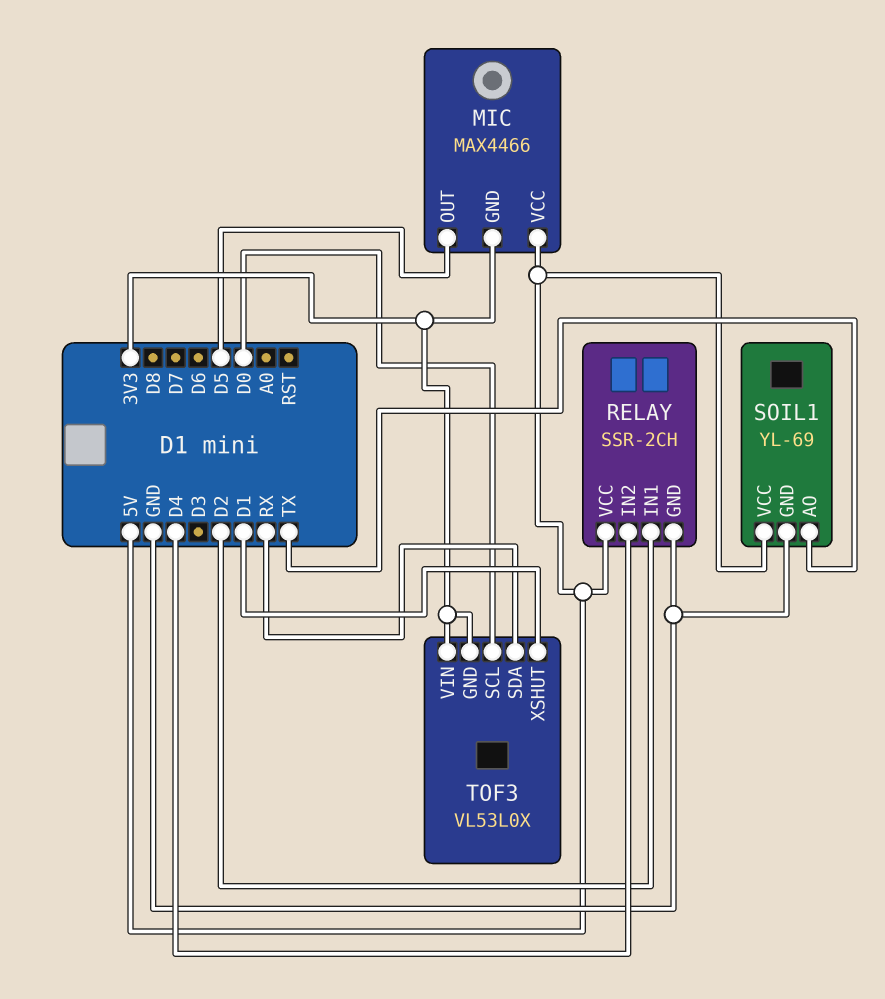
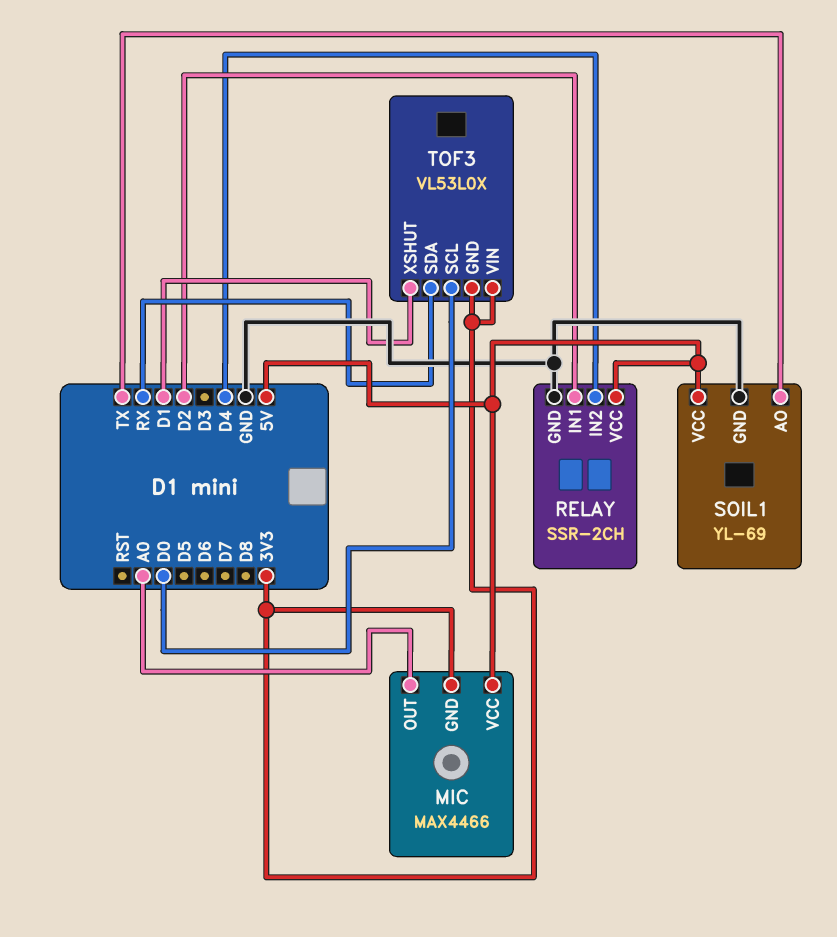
MIC pin OUT: D5 -> A0

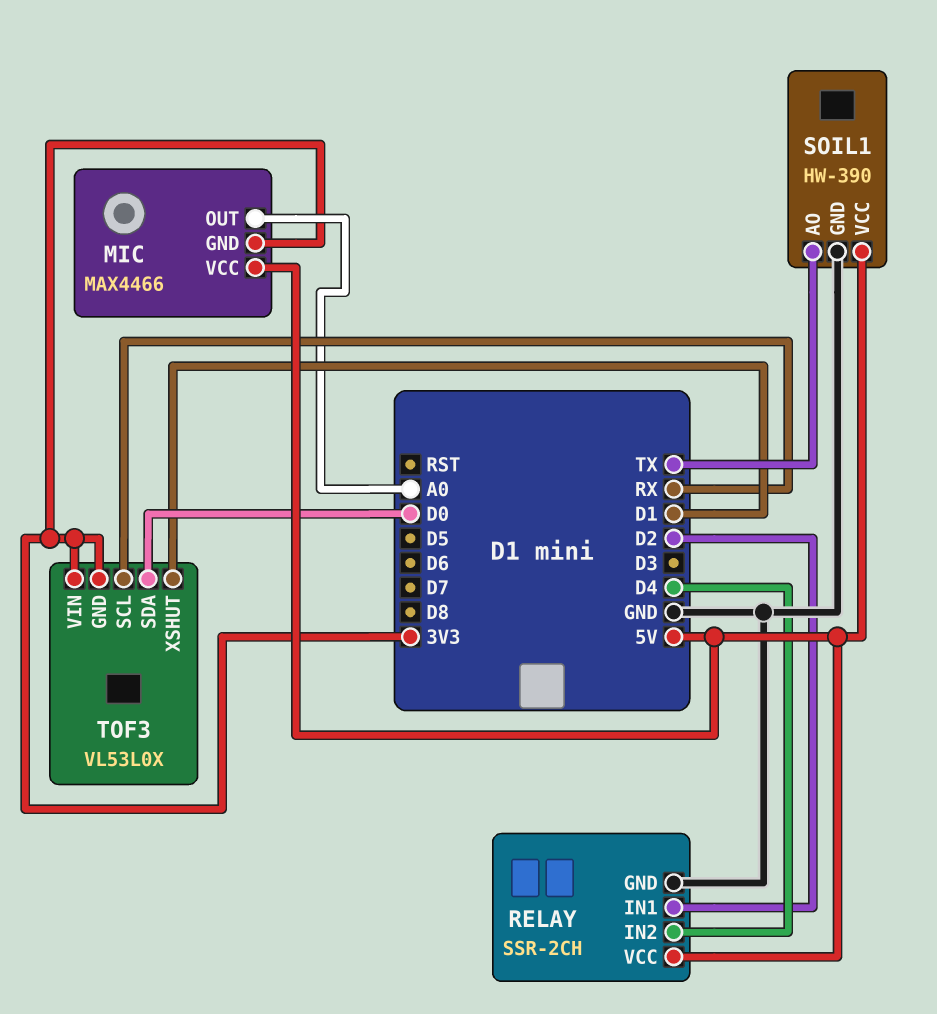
SOIL1: YL-69 -> HW-390
TOF3 pin SCL: D0 -> RX
TOF3 pin SDA: RX -> D0

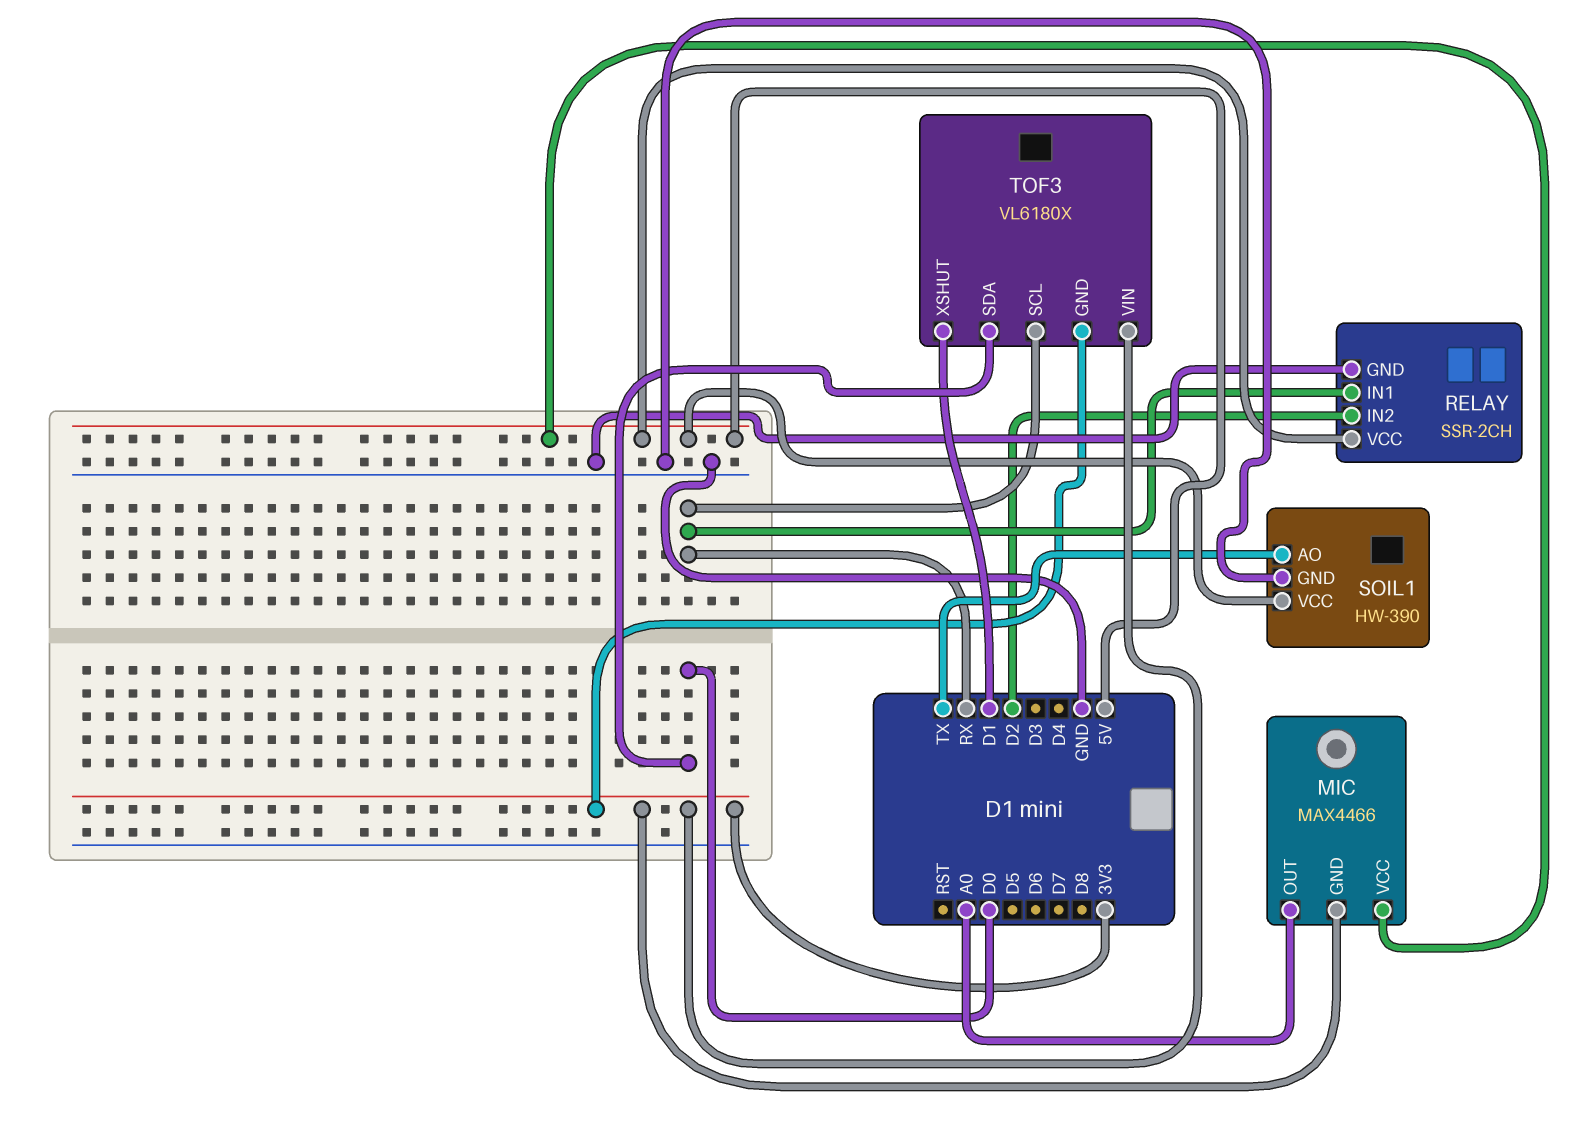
RELAY pin IN1: D2 -> RX
RELAY pin IN2: D4 -> D2
TOF3: VL53L0X -> VL6180X

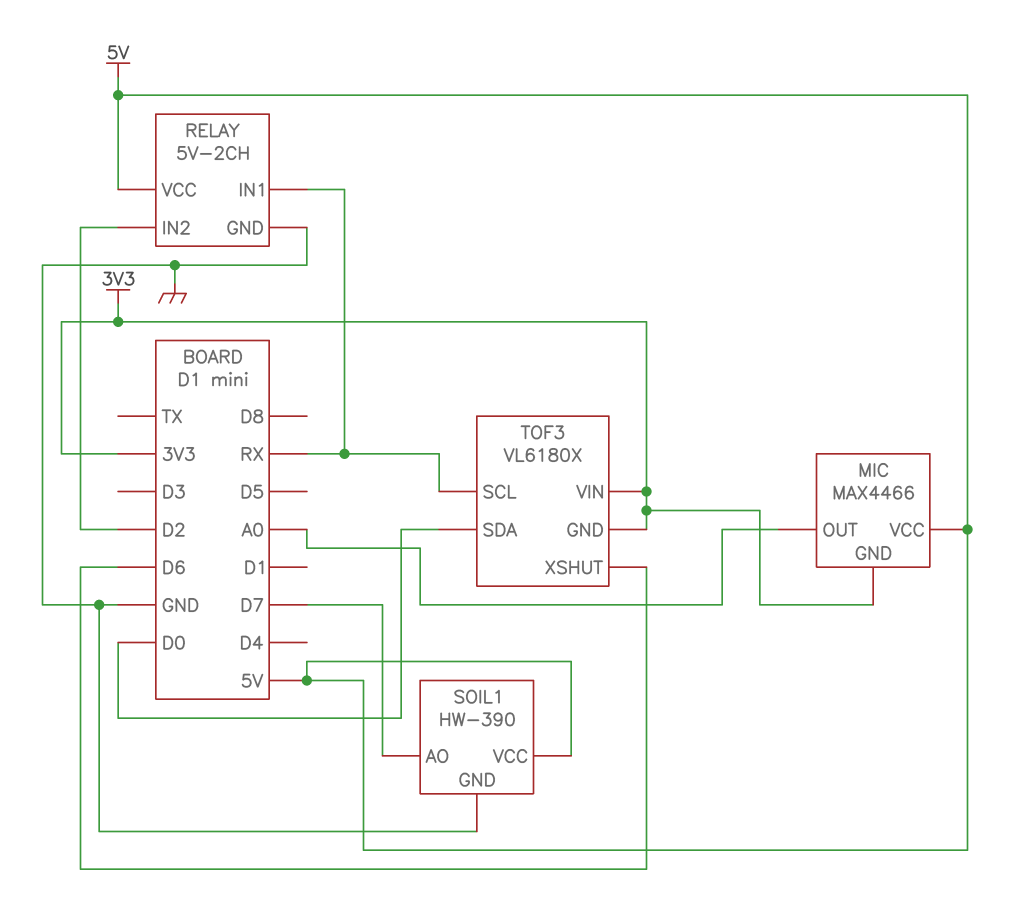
RELAY: SSR-2CH -> 5V-2CH
SOIL1 pin AO: TX -> D7
TOF3 pin XSHUT: D1 -> D6

